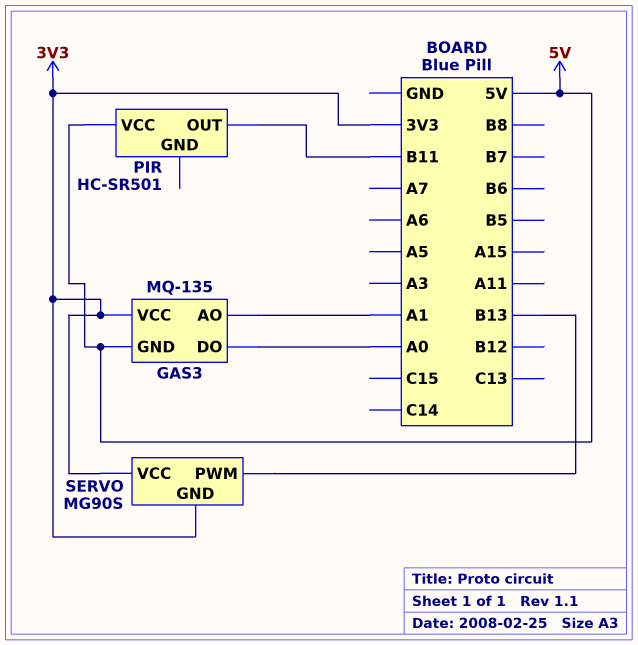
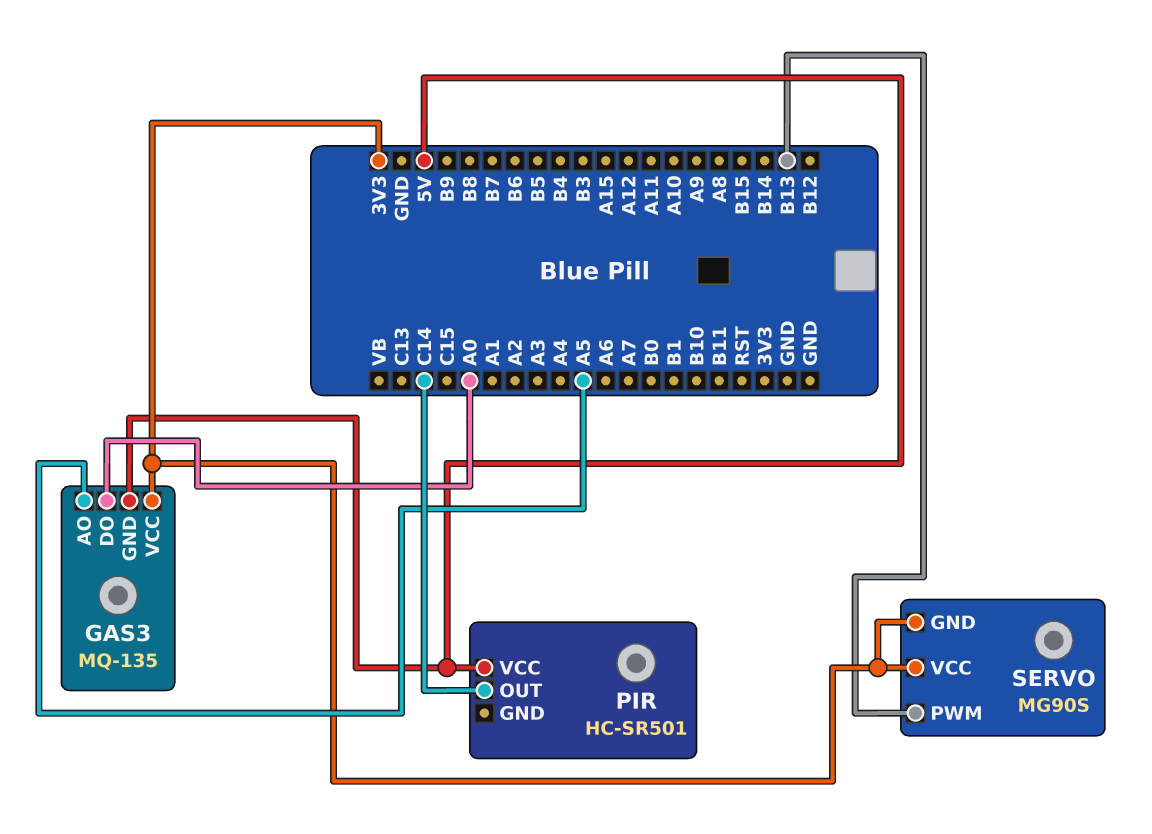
GAS3 pin AO: A1 -> A5
PIR pin OUT: B11 -> C14

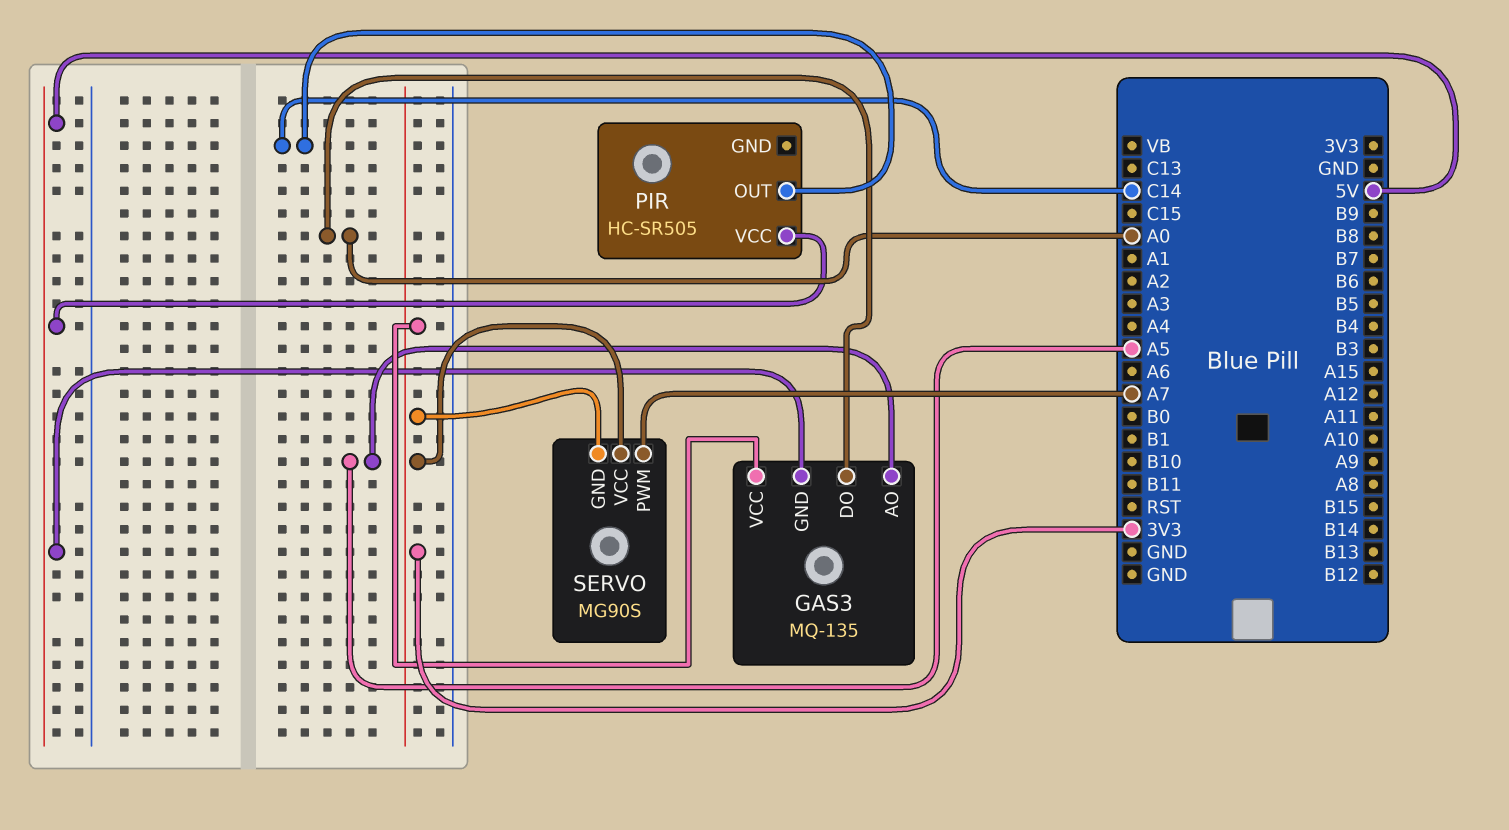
PIR: HC-SR501 -> HC-SR505
SERVO pin PWM: B13 -> A7

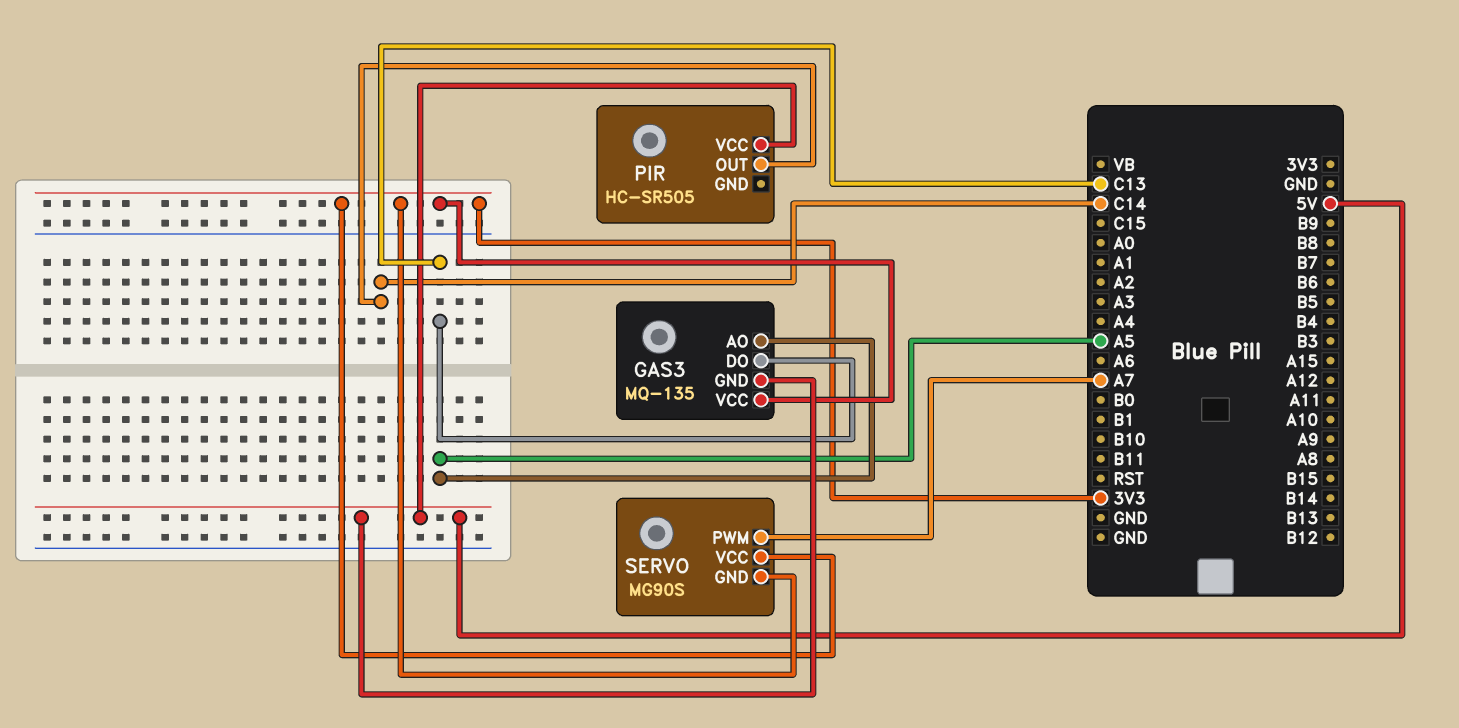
GAS3 pin DO: A0 -> C13

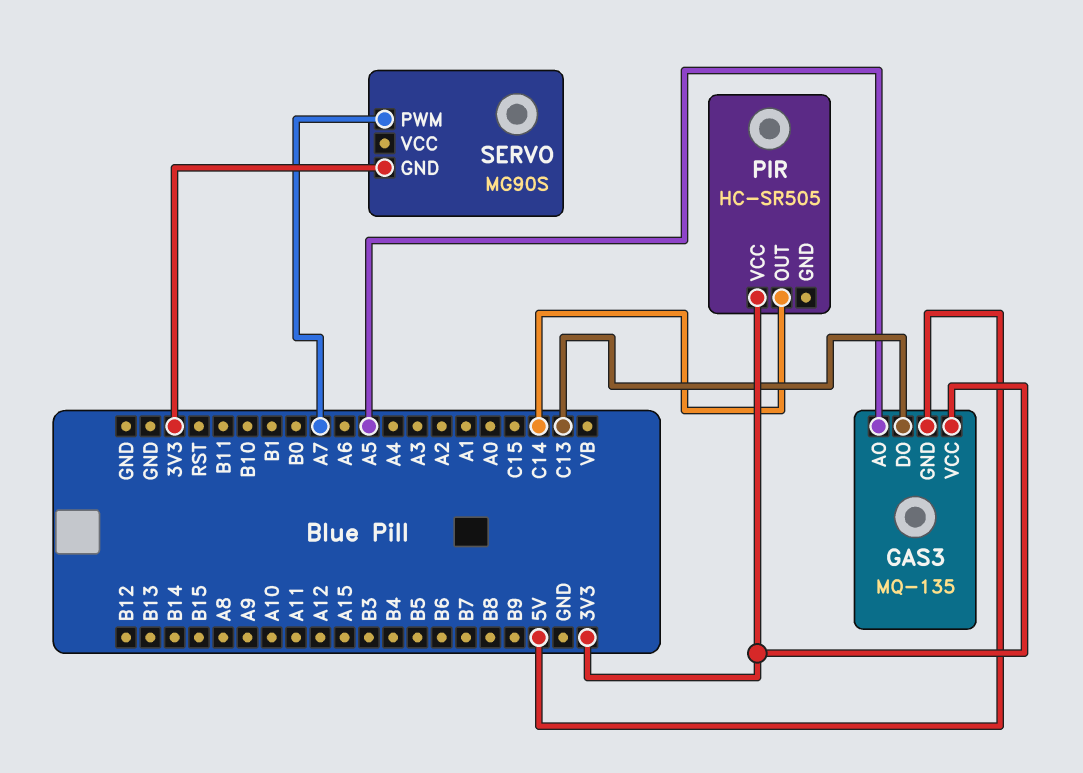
PIR pin VCC: 5V -> 3V3
SERVO pin VCC: 3V3 -> none

